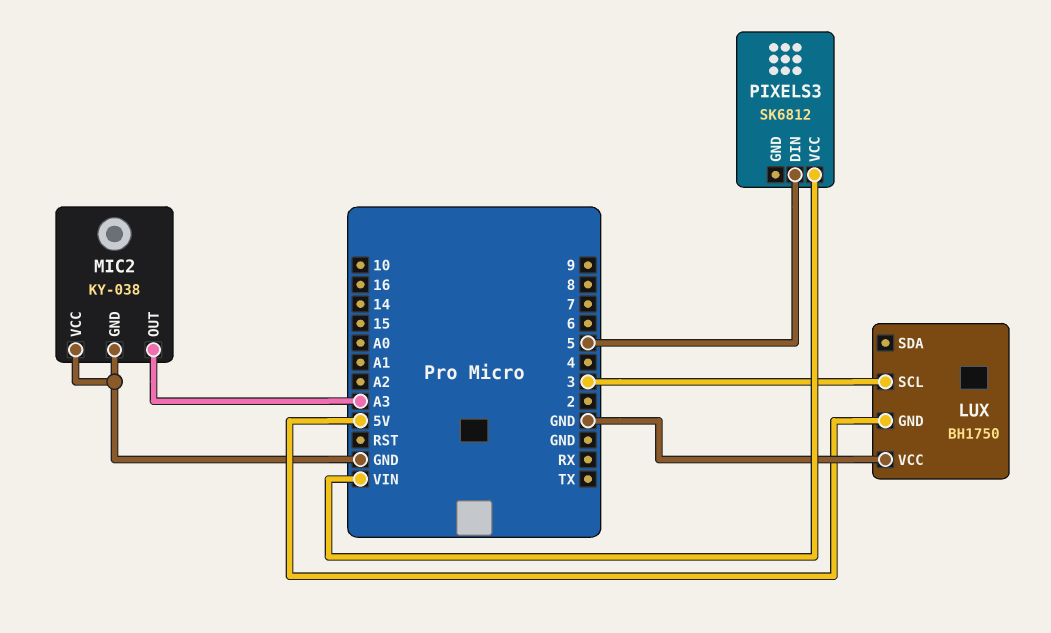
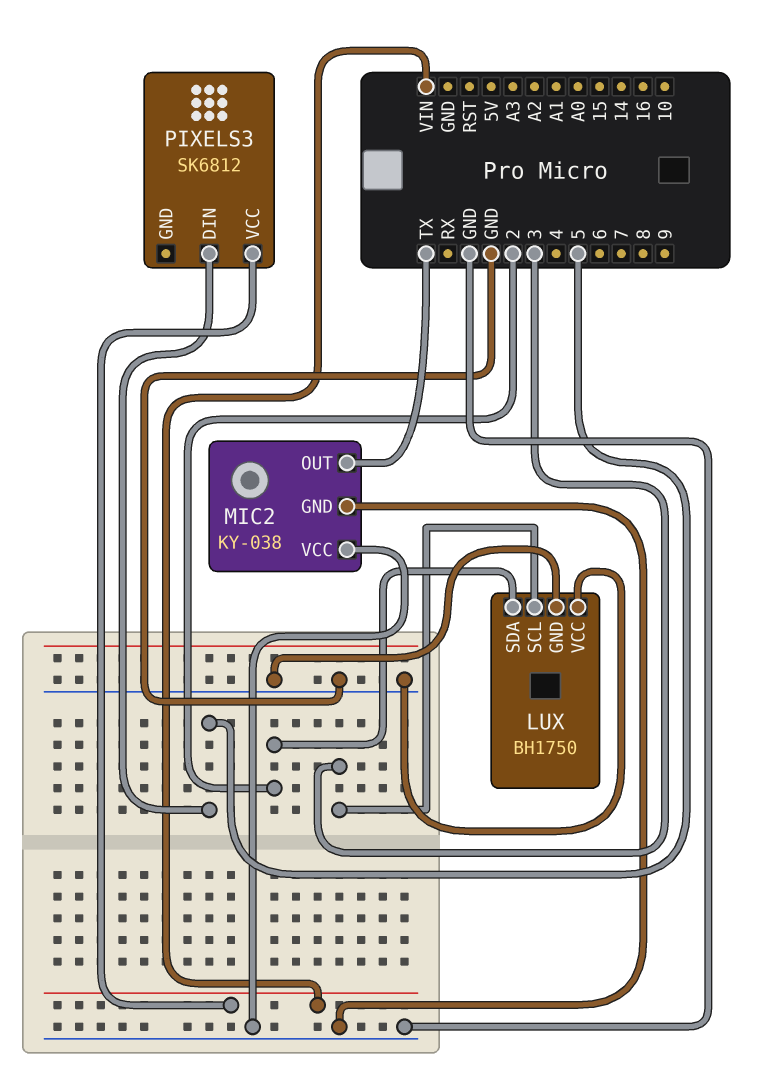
LUX pin GND: 5V -> GND
LUX pin SDA: none -> 2
MIC2 pin OUT: A3 -> TX

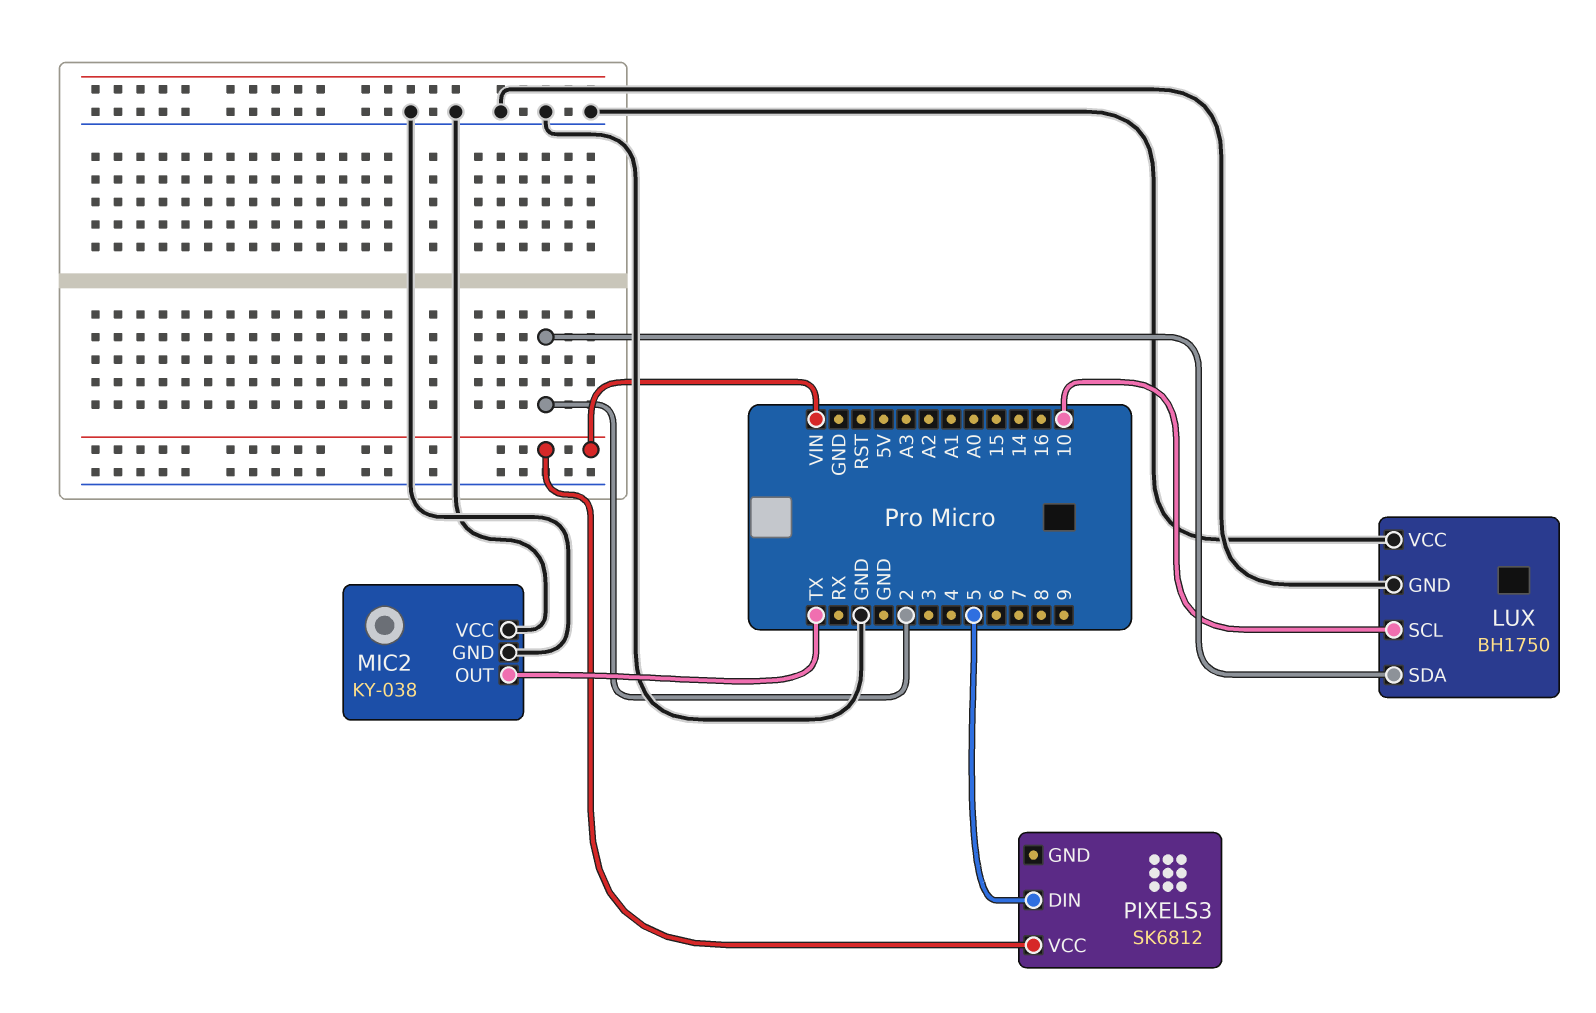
LUX pin SCL: 3 -> 10

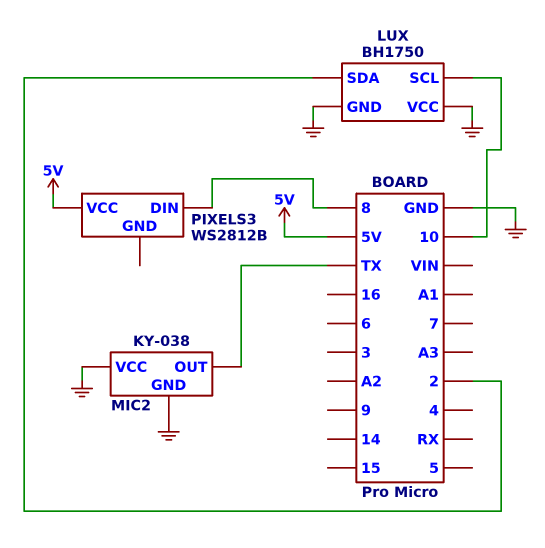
PIXELS3: SK6812 -> WS2812B
PIXELS3 pin DIN: 5 -> 8
PIXELS3 pin VCC: VIN -> 5V

